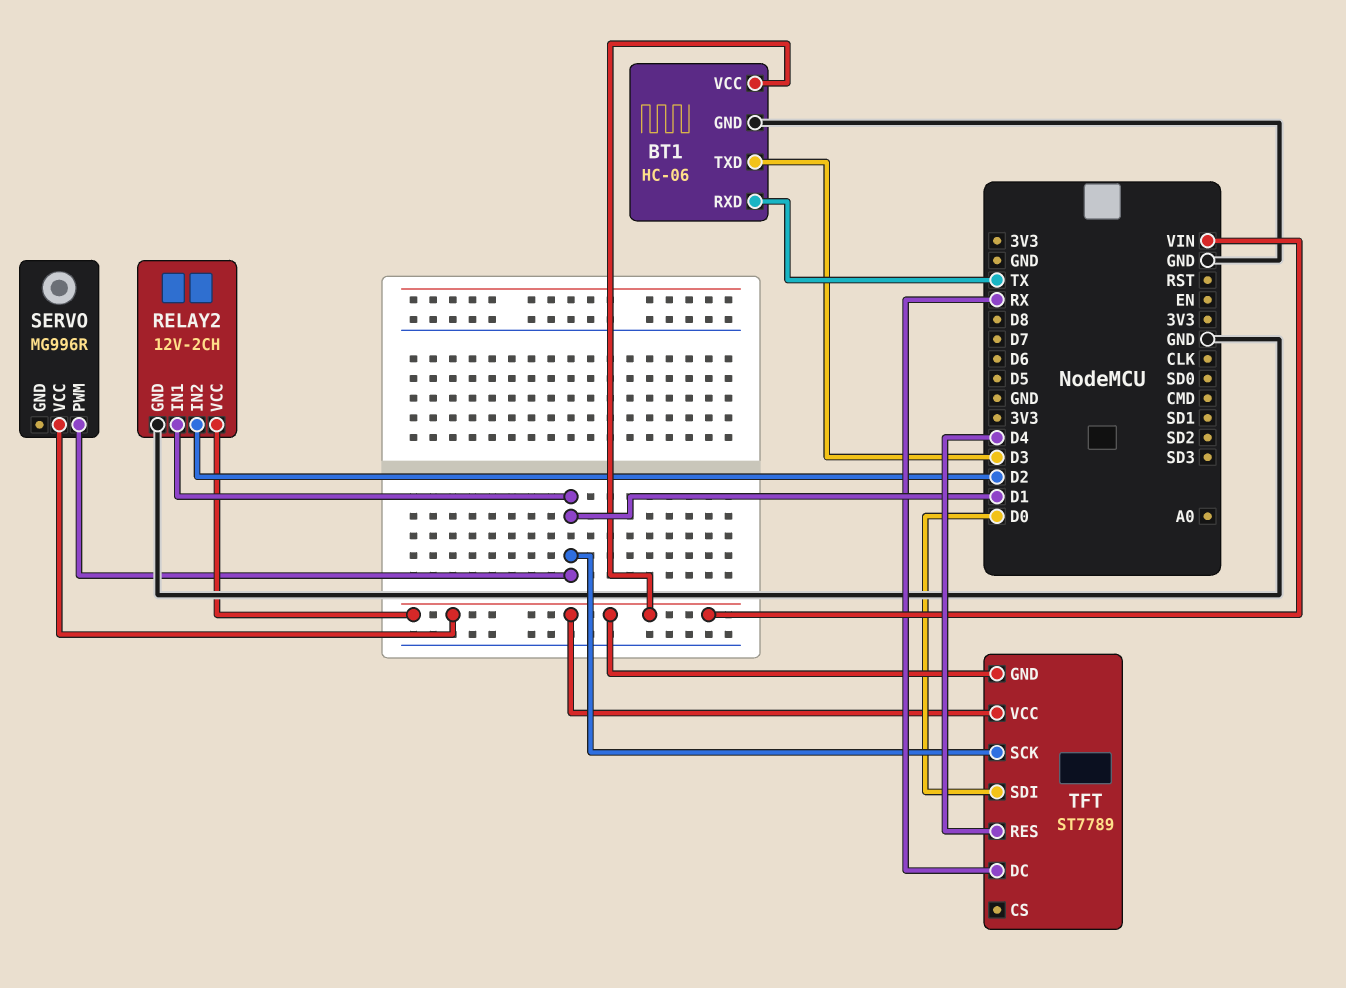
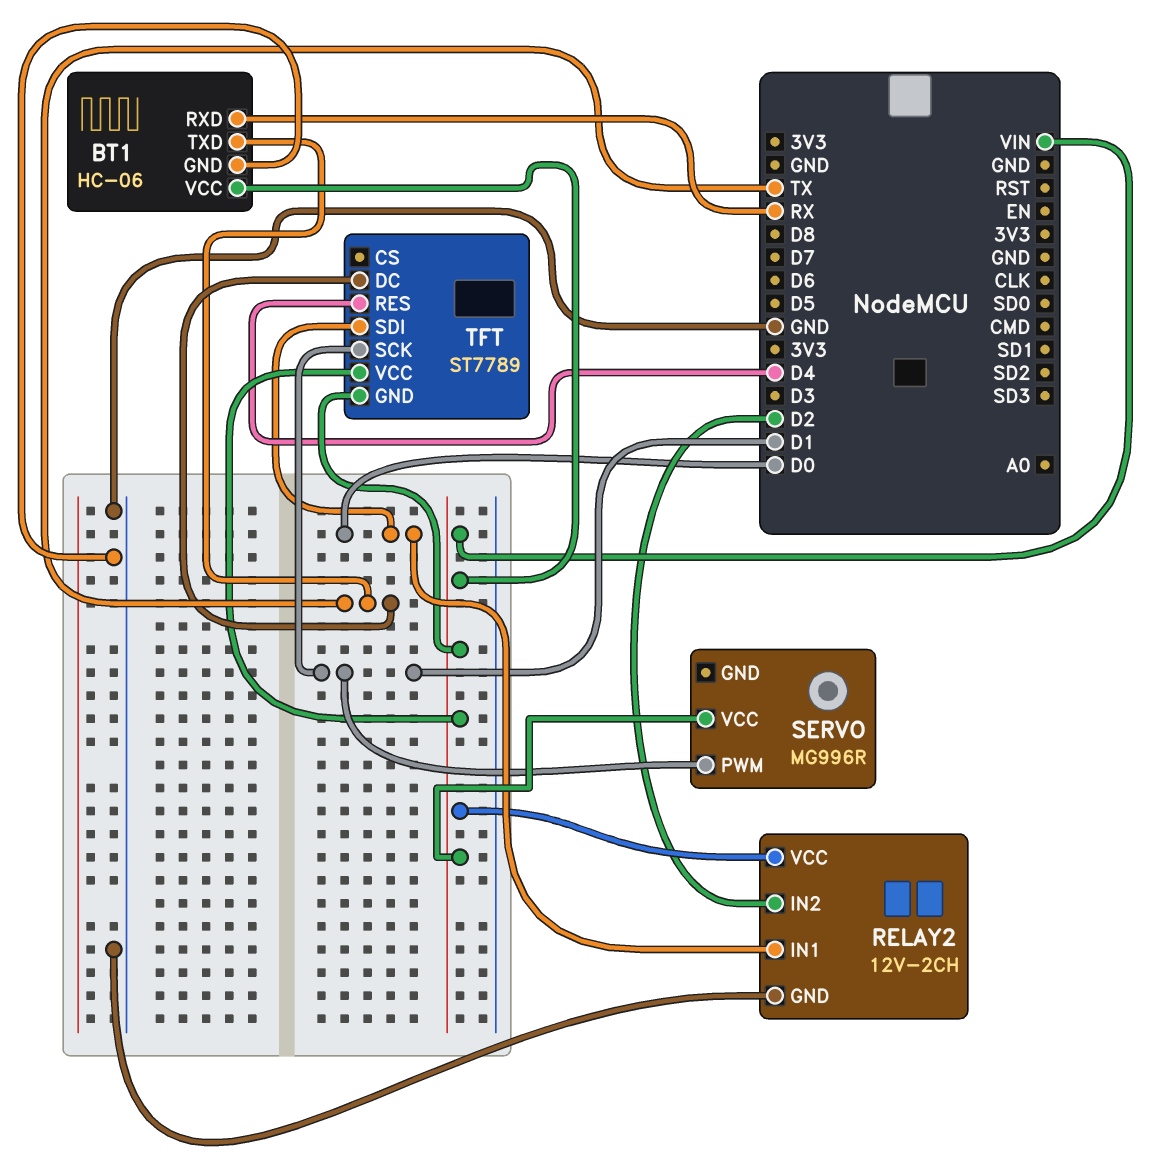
BT1 pin RXD: TX -> RX
BT1 pin TXD: D3 -> TX
RELAY2 pin IN1: D1 -> D0
TFT pin DC: RX -> TX

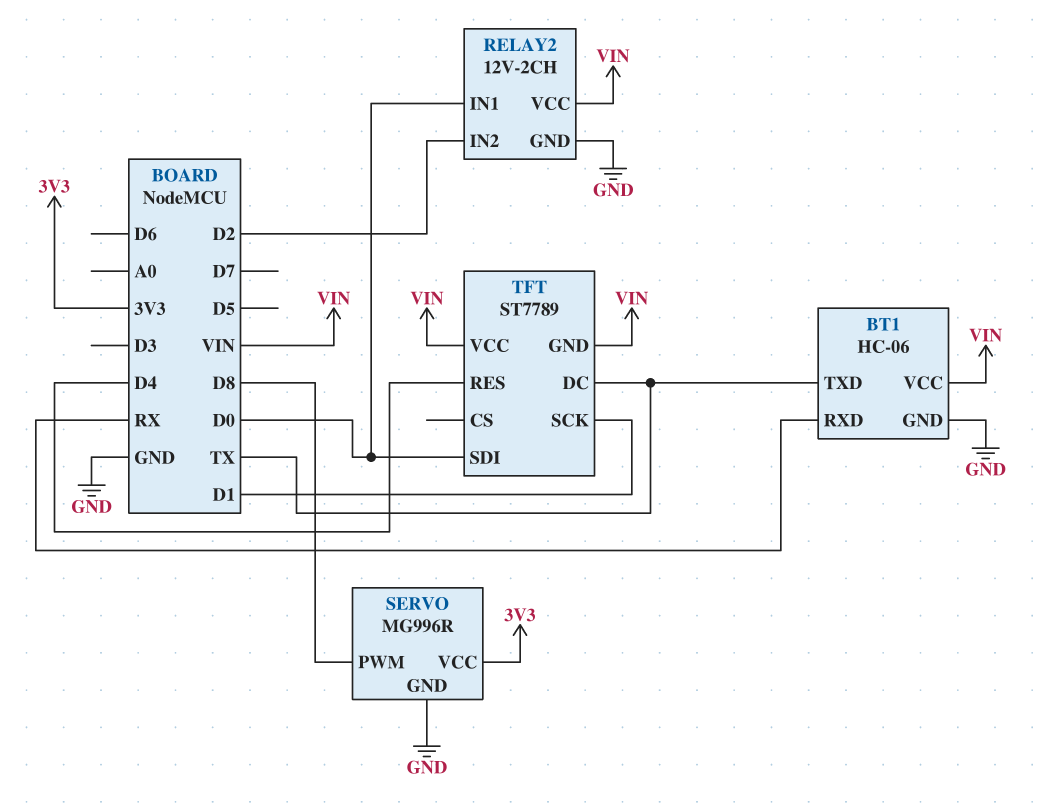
SERVO pin GND: none -> GND
SERVO pin PWM: D1 -> D8
SERVO pin VCC: VIN -> 3V3

